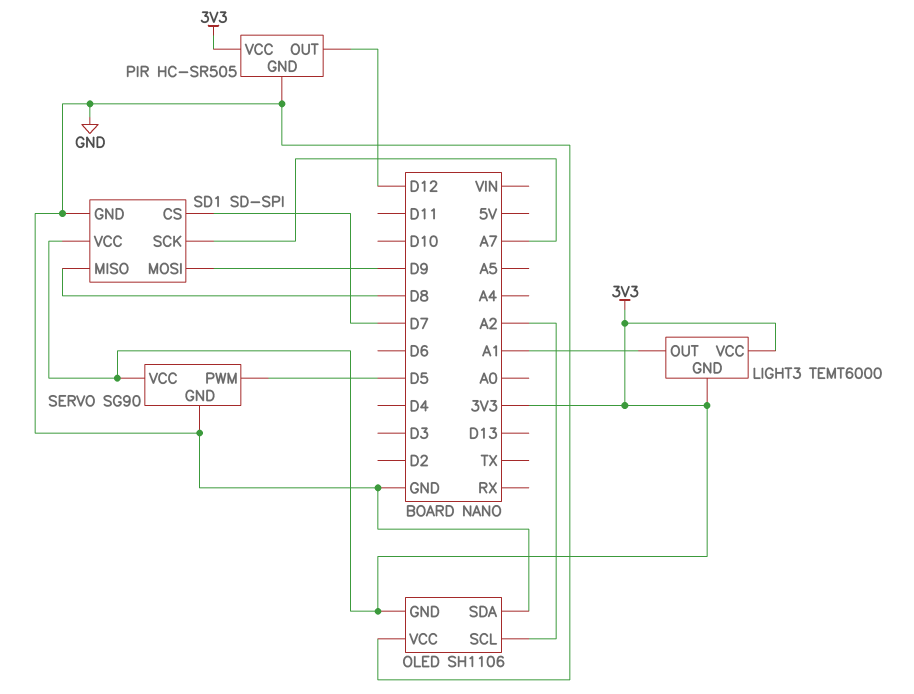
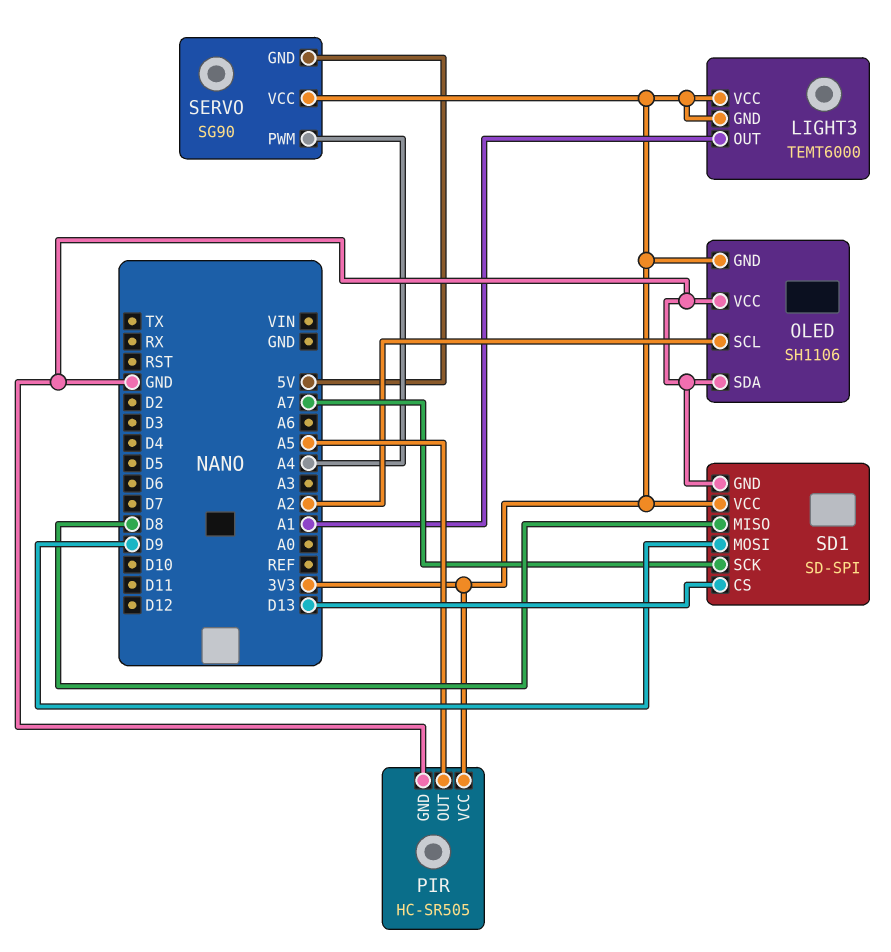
PIR pin OUT: D12 -> A5
SD1 pin CS: D7 -> D13
SERVO pin GND: GND -> 5V
SERVO pin PWM: D5 -> A4

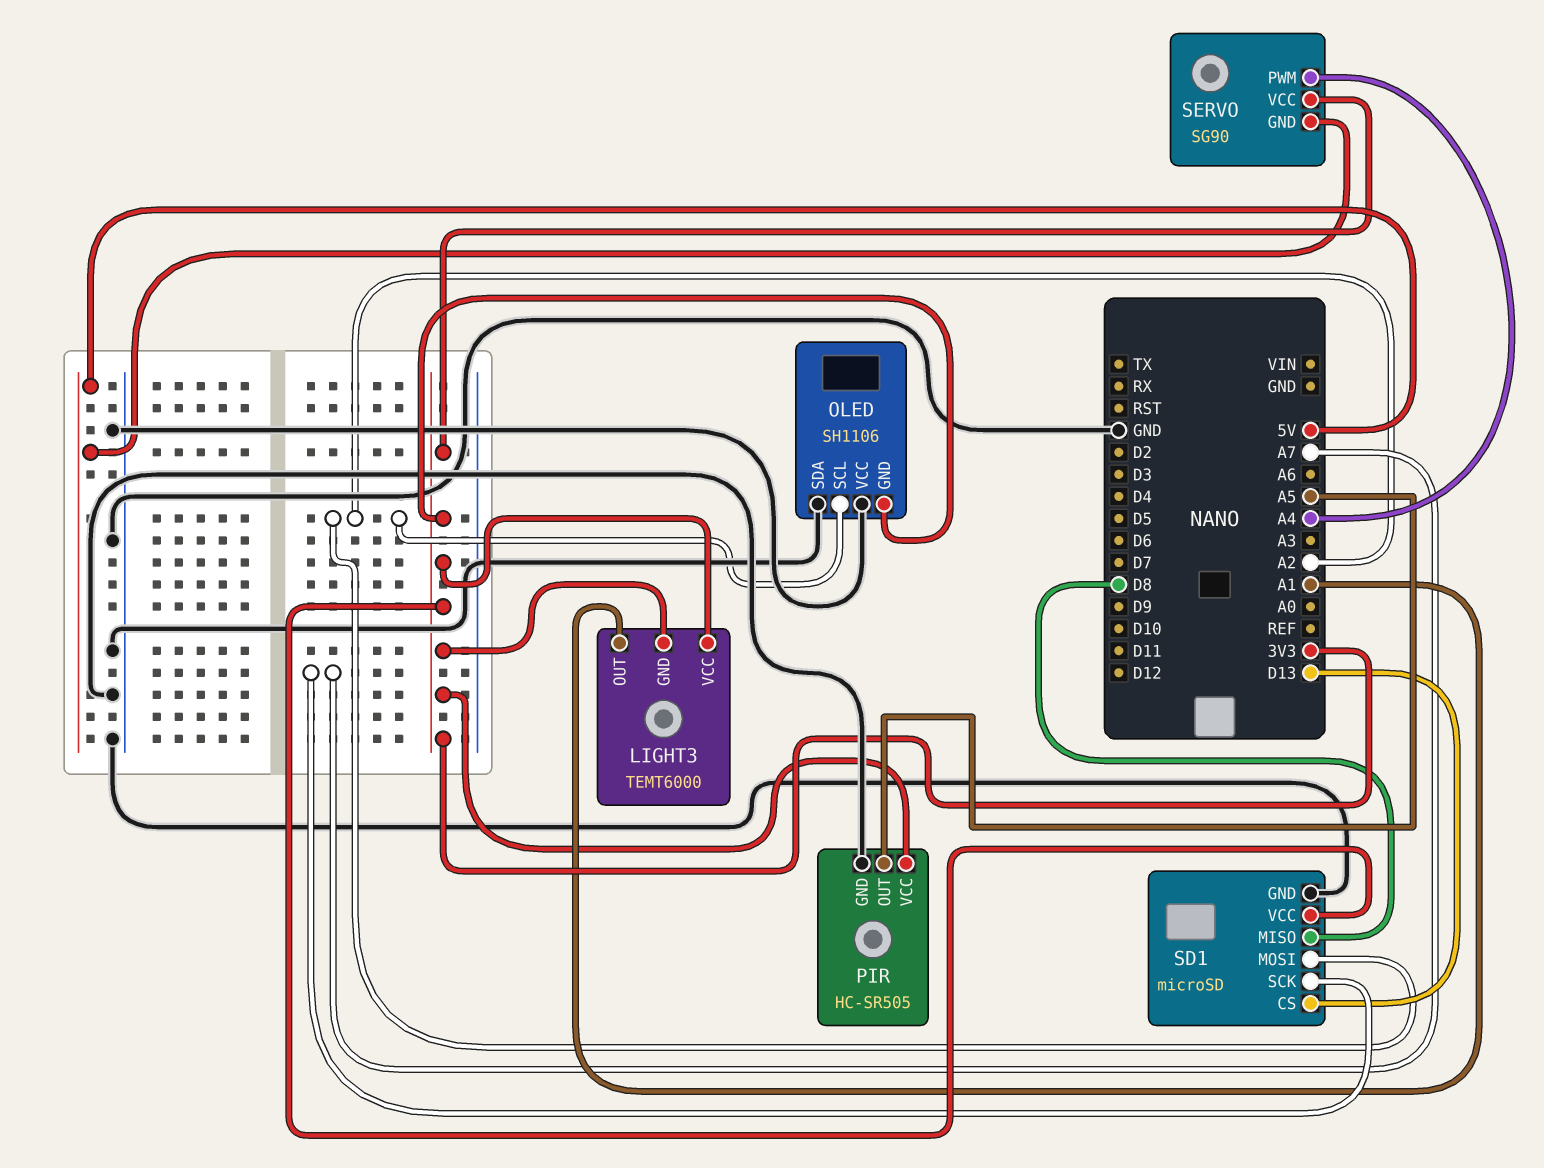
SD1: SD-SPI -> microSD
SD1 pin MOSI: D9 -> A2

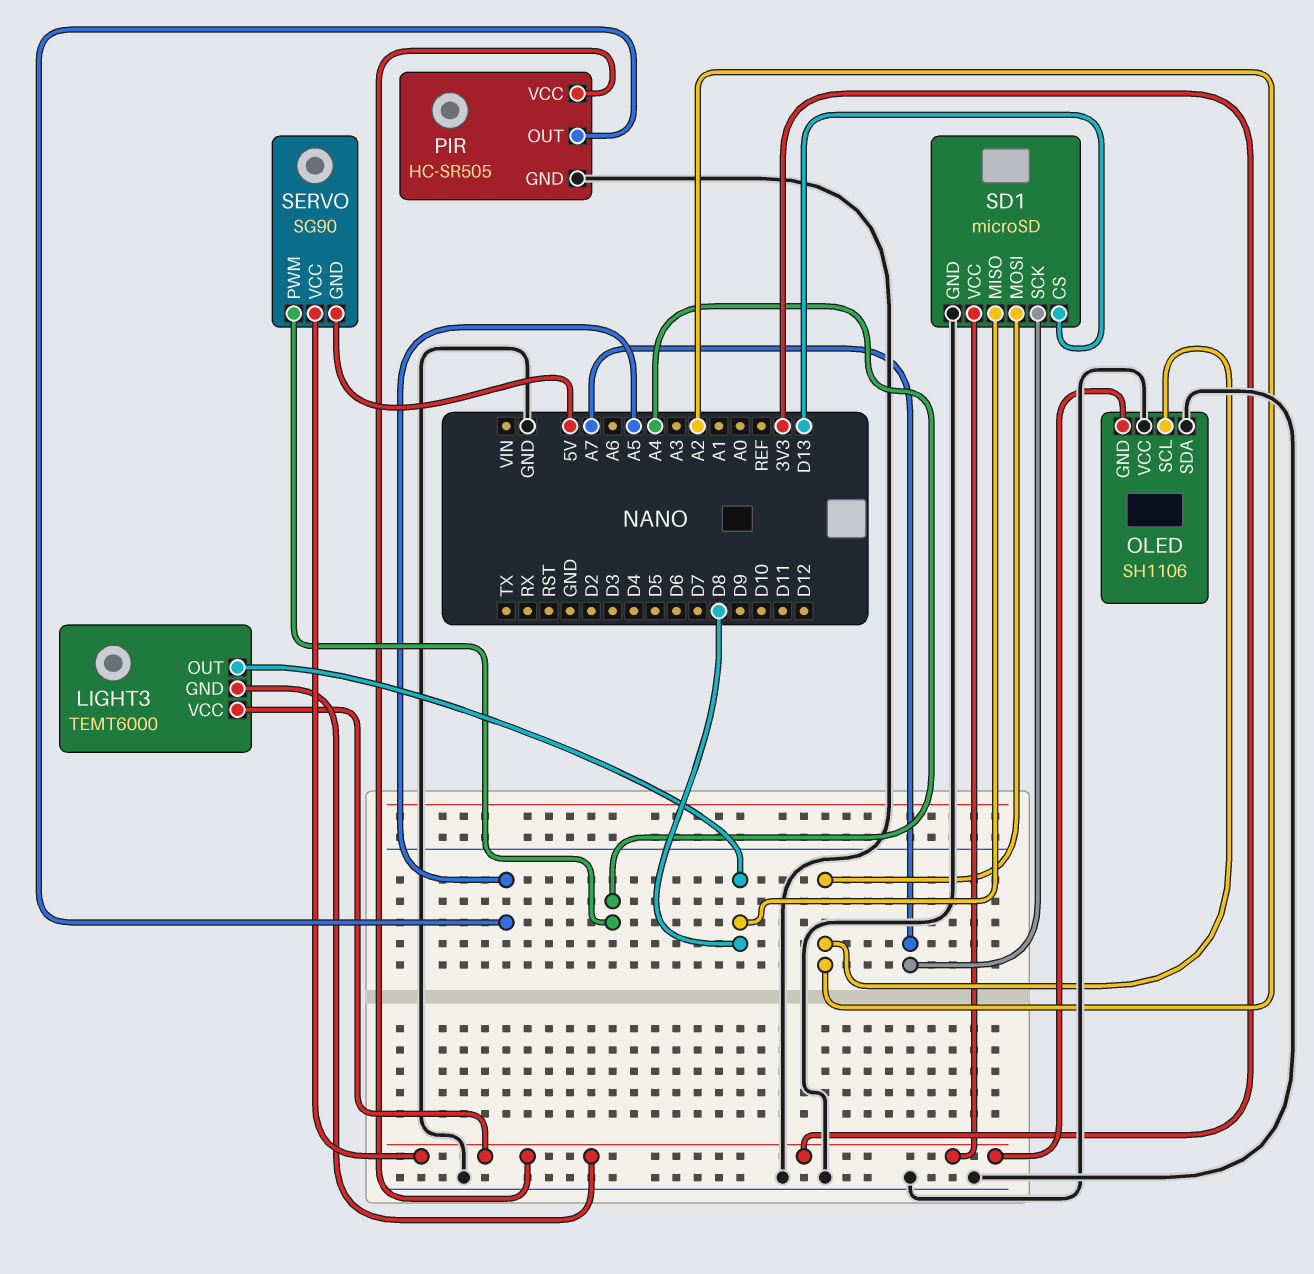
LIGHT3 pin OUT: A1 -> D8

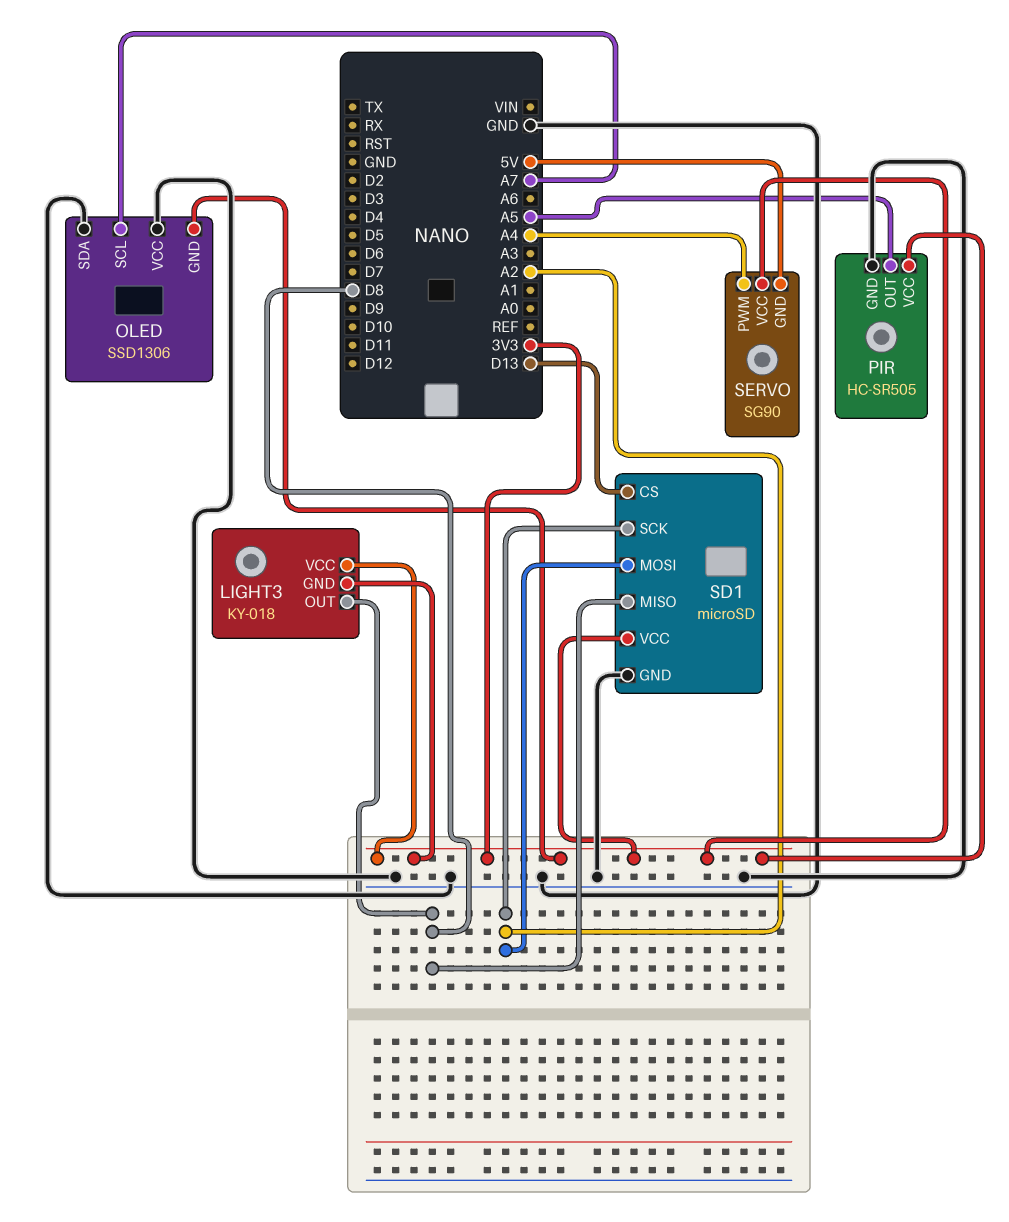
LIGHT3: TEMT6000 -> KY-018
OLED: SH1106 -> SSD1306
OLED pin SCL: A2 -> A7
SD1 pin SCK: A7 -> A2

